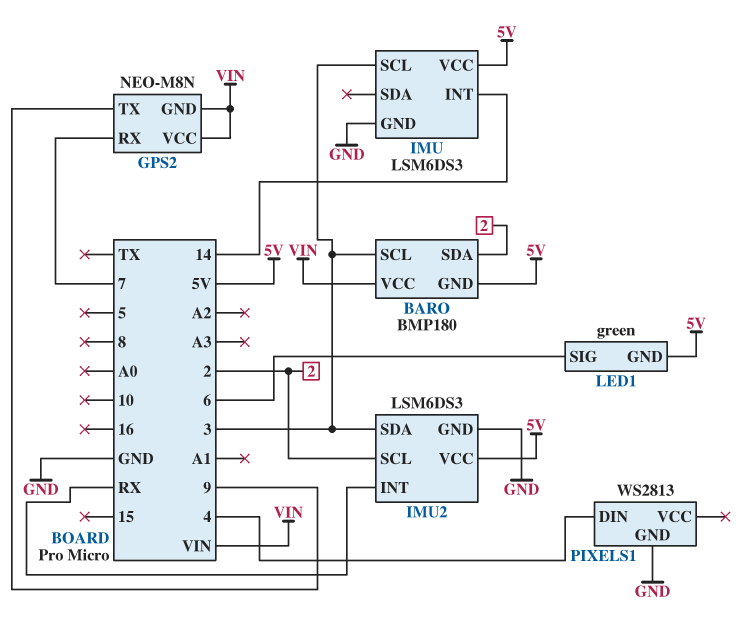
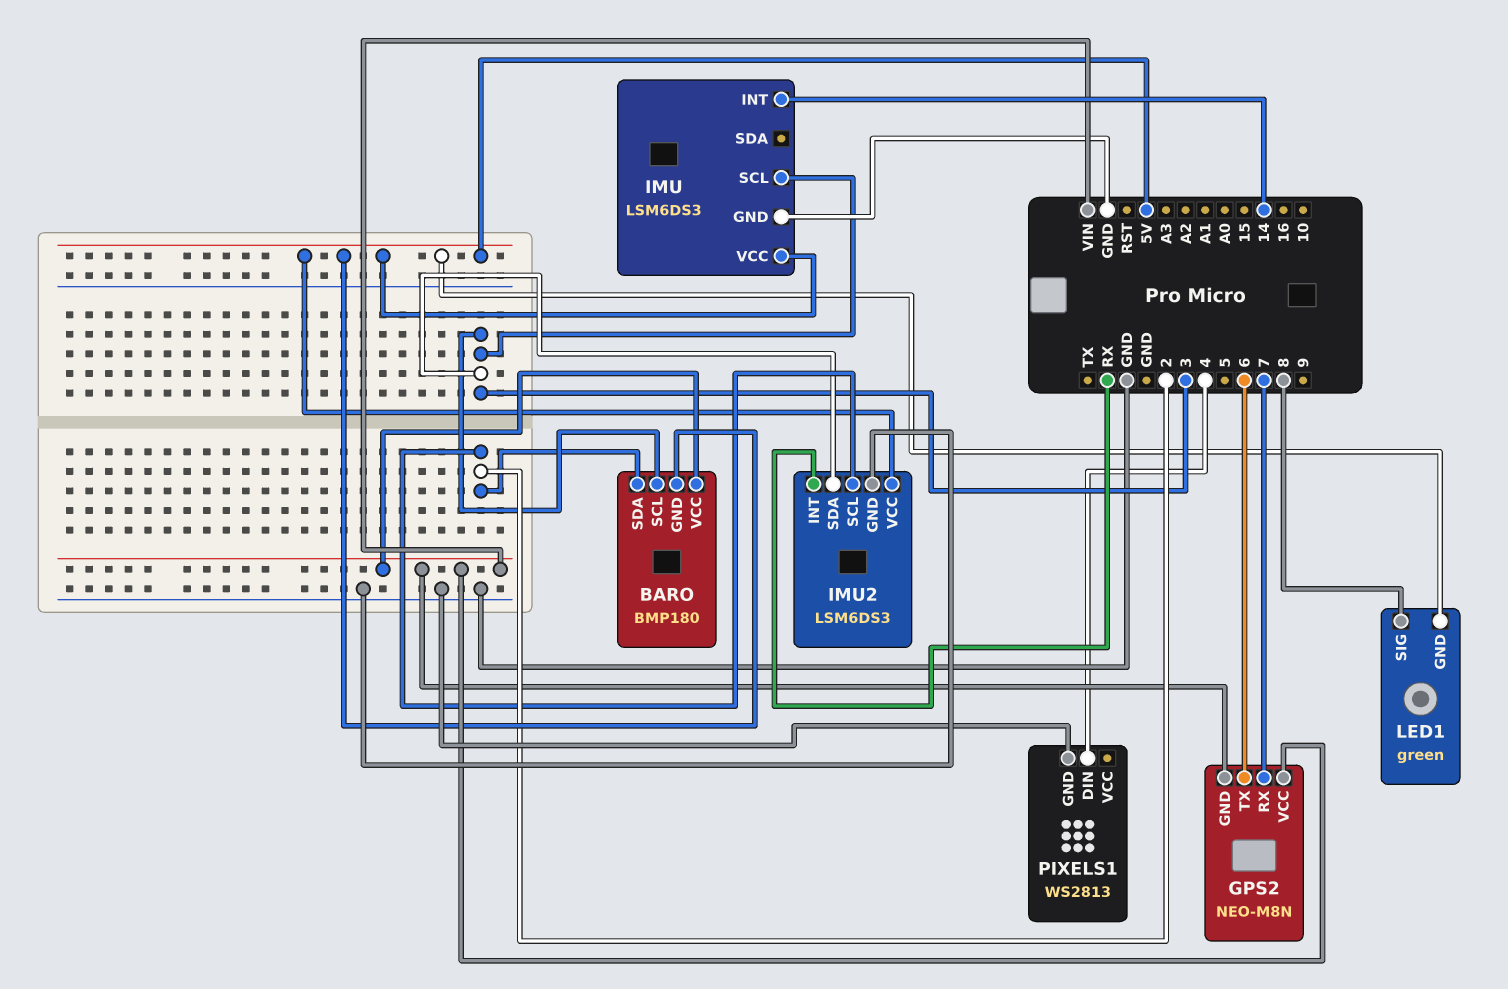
GPS2 pin TX: 9 -> 6
LED1 pin SIG: 6 -> 8

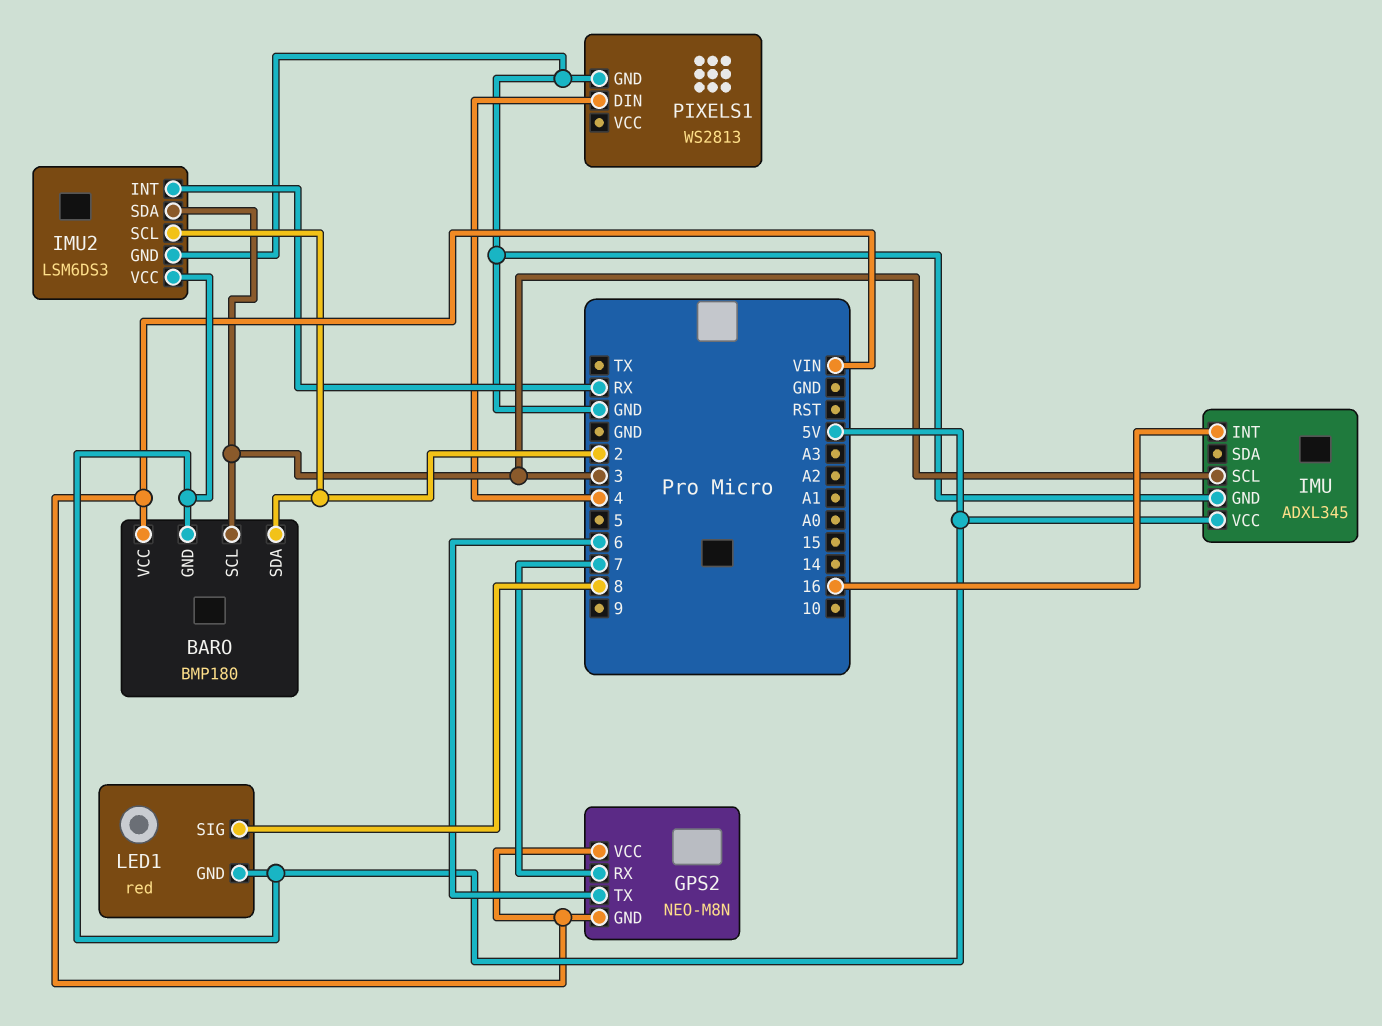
IMU: LSM6DS3 -> ADXL345
IMU pin INT: 14 -> 16
LED1: green -> red

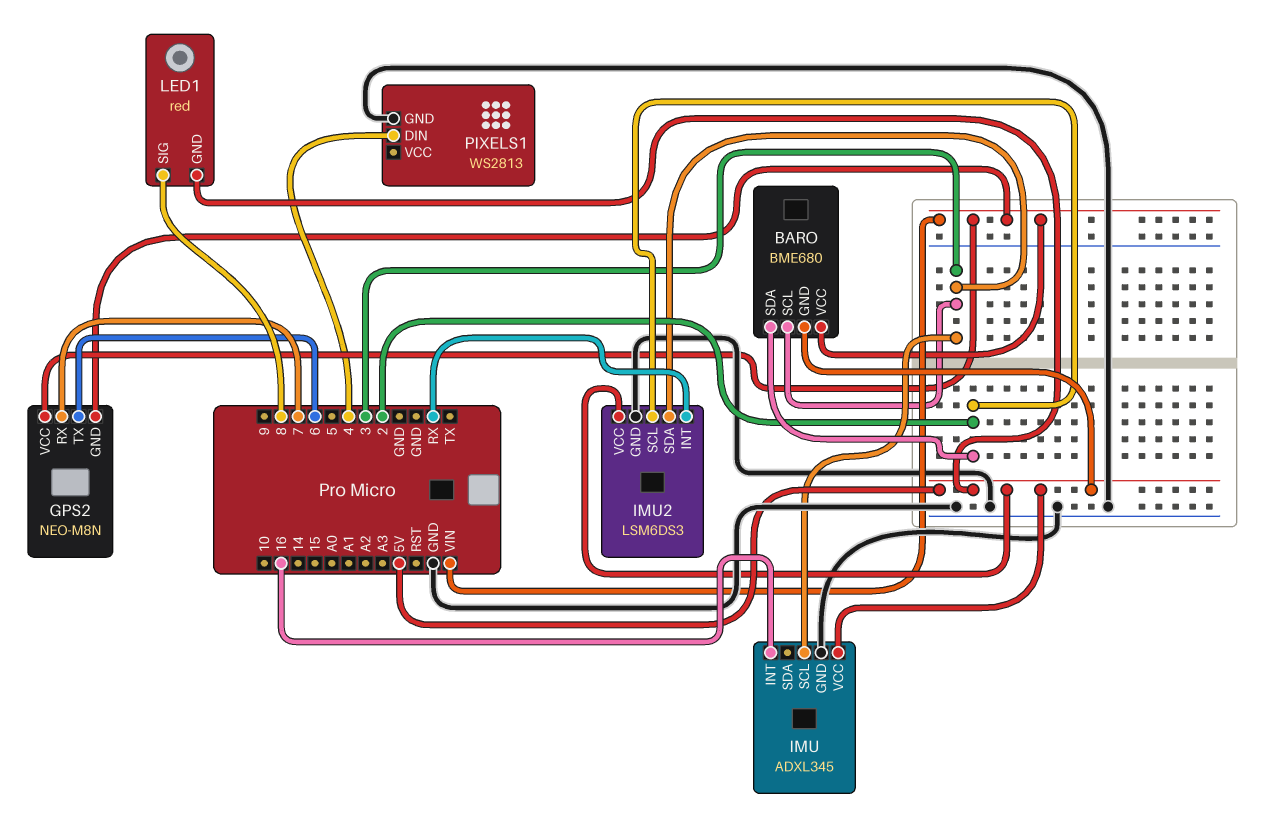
BARO: BMP180 -> BME680

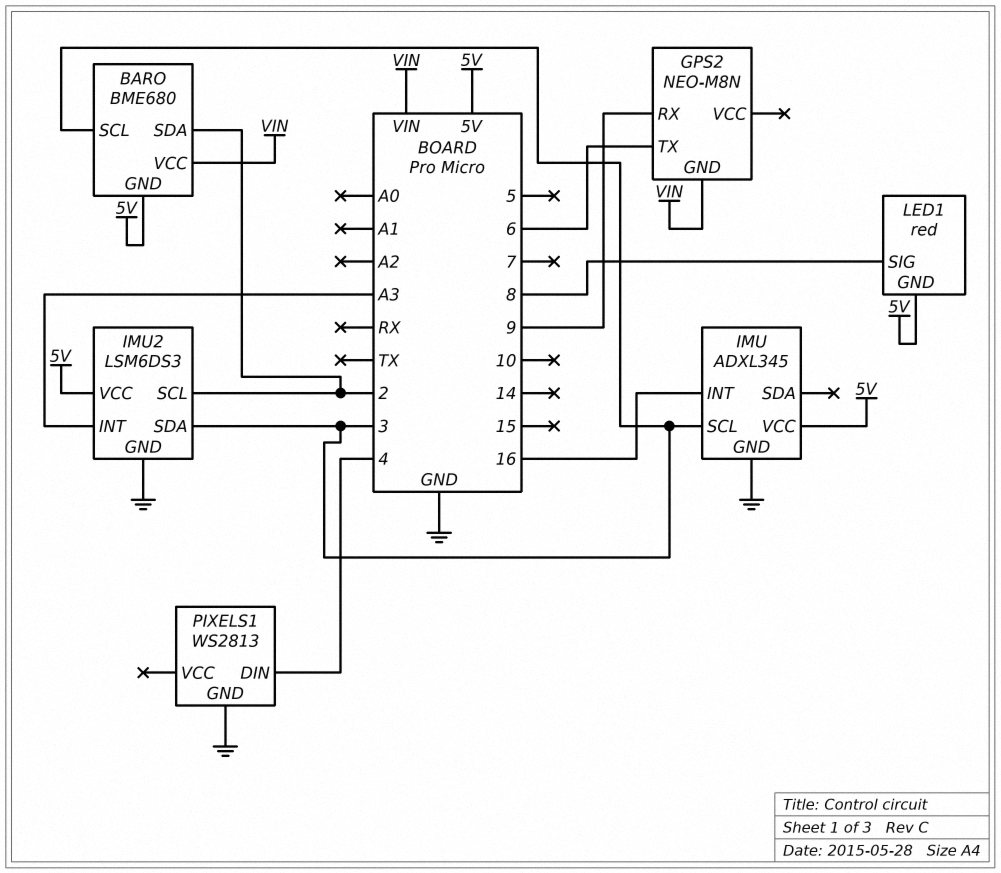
GPS2 pin RX: 7 -> 9
GPS2 pin VCC: VIN -> none
IMU2 pin INT: RX -> A3

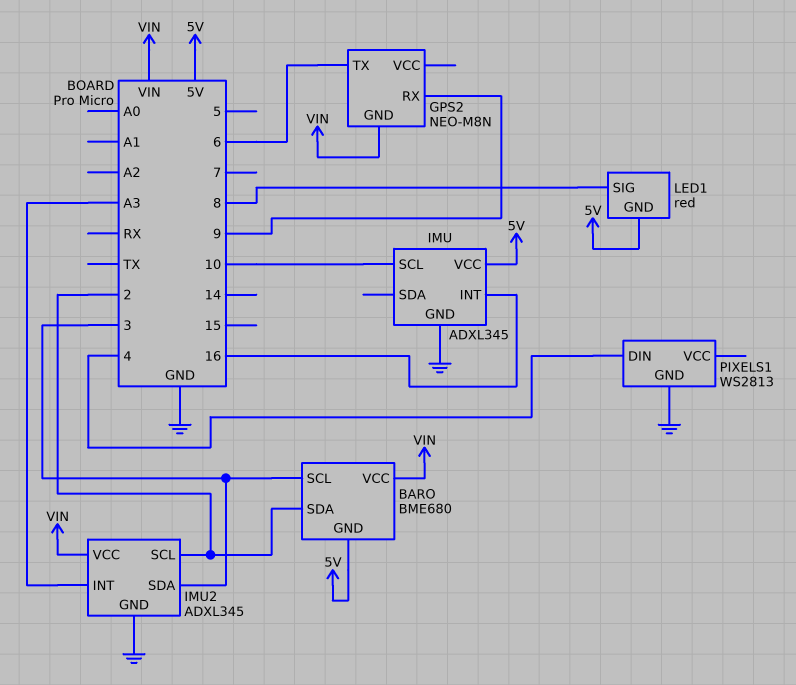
IMU pin SCL: 3 -> 10
IMU2: LSM6DS3 -> ADXL345
IMU2 pin VCC: 5V -> VIN

